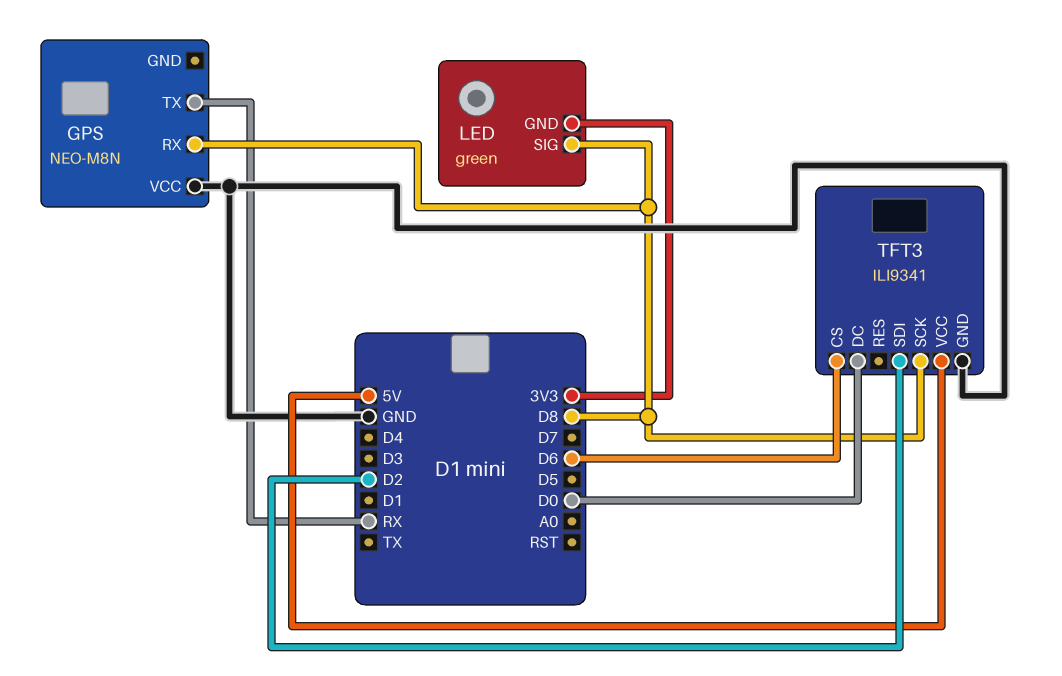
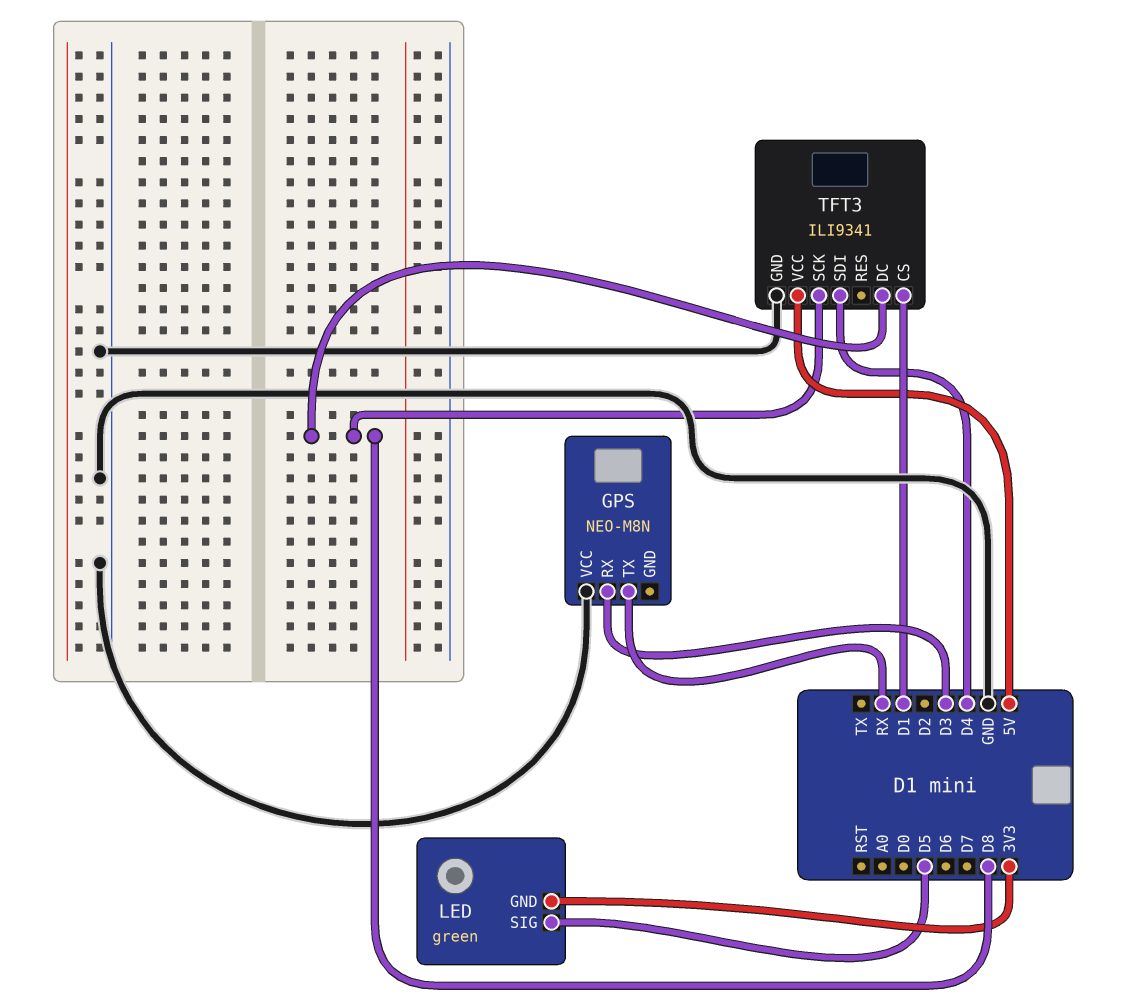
GPS pin RX: D8 -> D3
LED pin SIG: D8 -> D5
TFT3 pin CS: D6 -> D1
TFT3 pin DC: D0 -> D8
TFT3 pin SDI: D2 -> D4

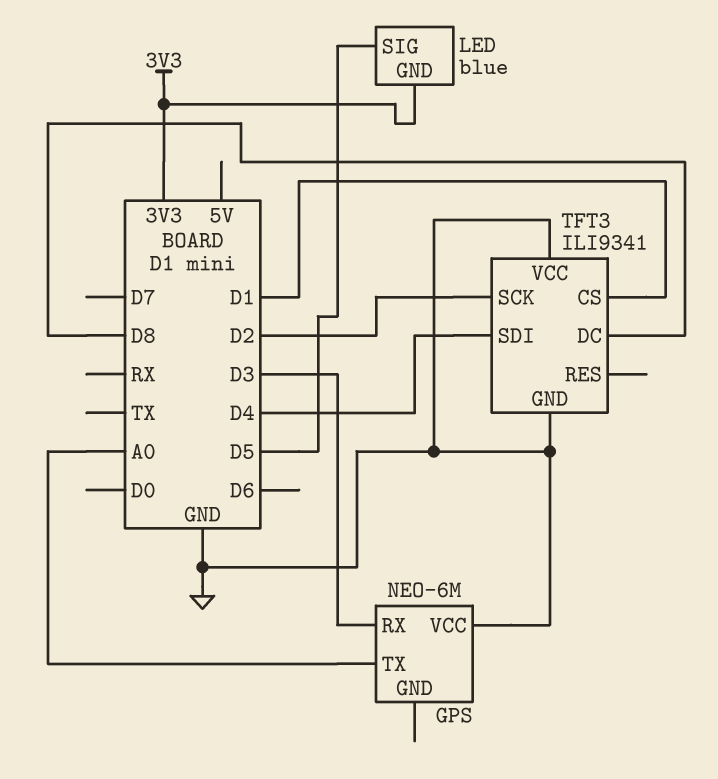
GPS: NEO-M8N -> NEO-6M
GPS pin TX: RX -> A0
LED: green -> blue
TFT3 pin SCK: D8 -> D2
TFT3 pin VCC: 5V -> GND

